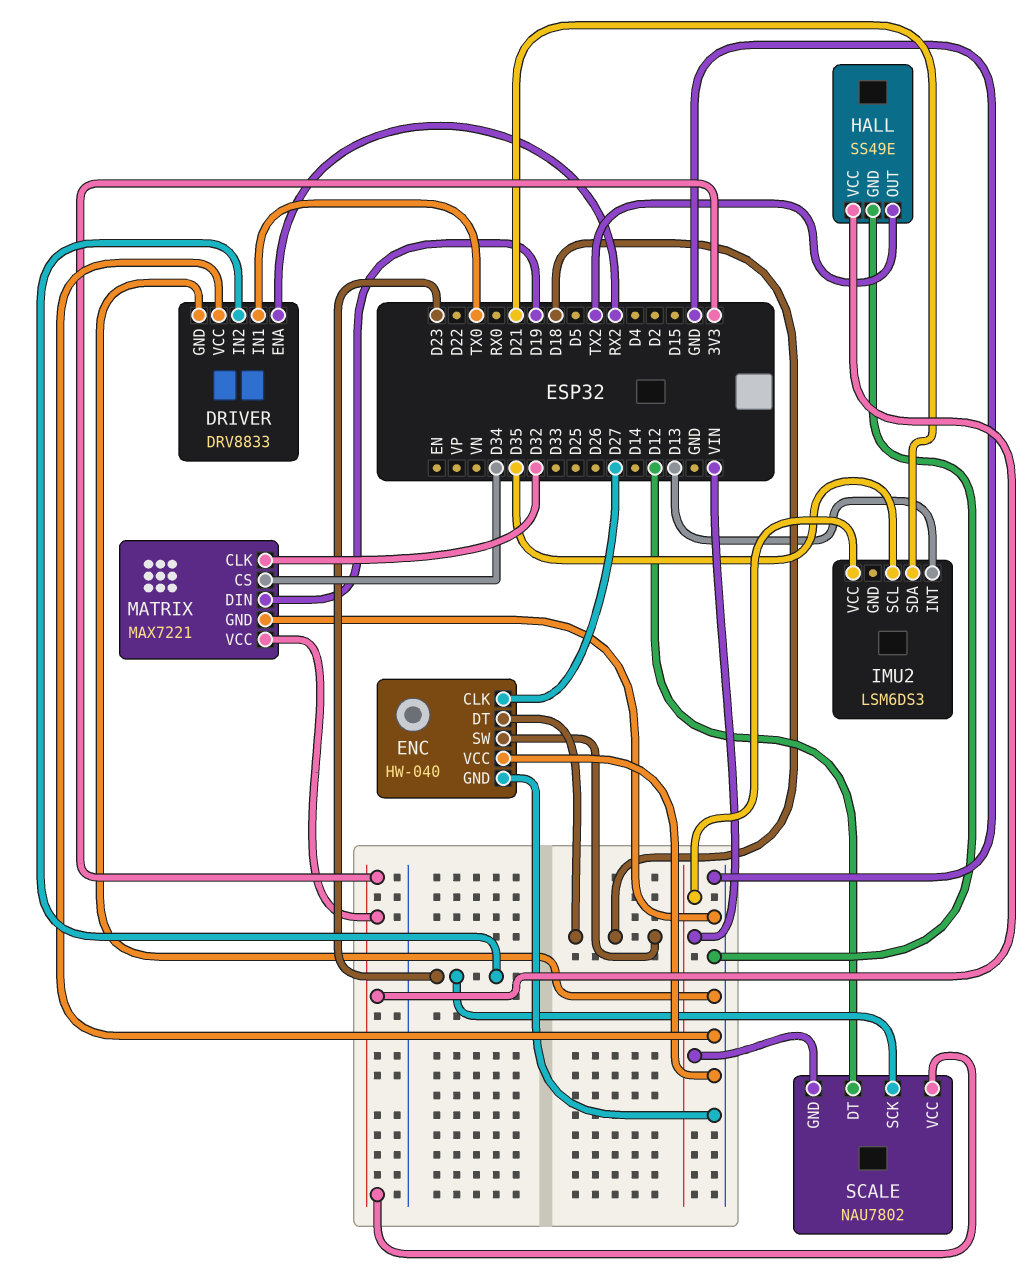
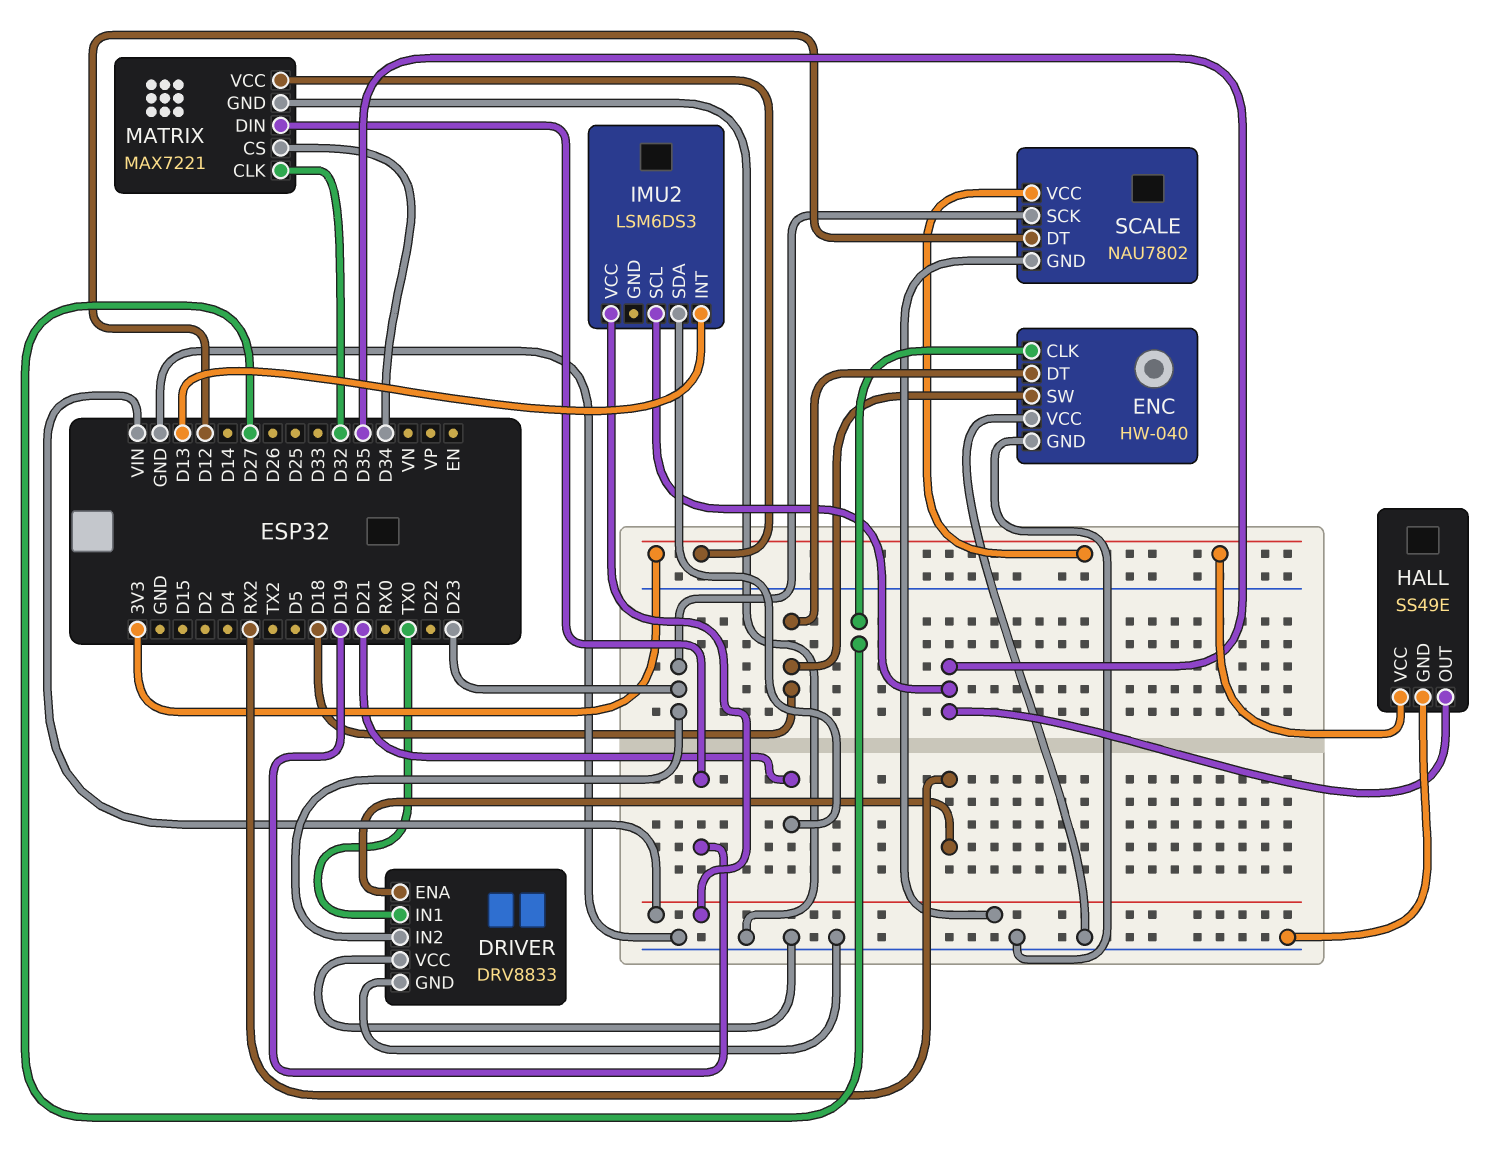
HALL pin OUT: TX2 -> D35

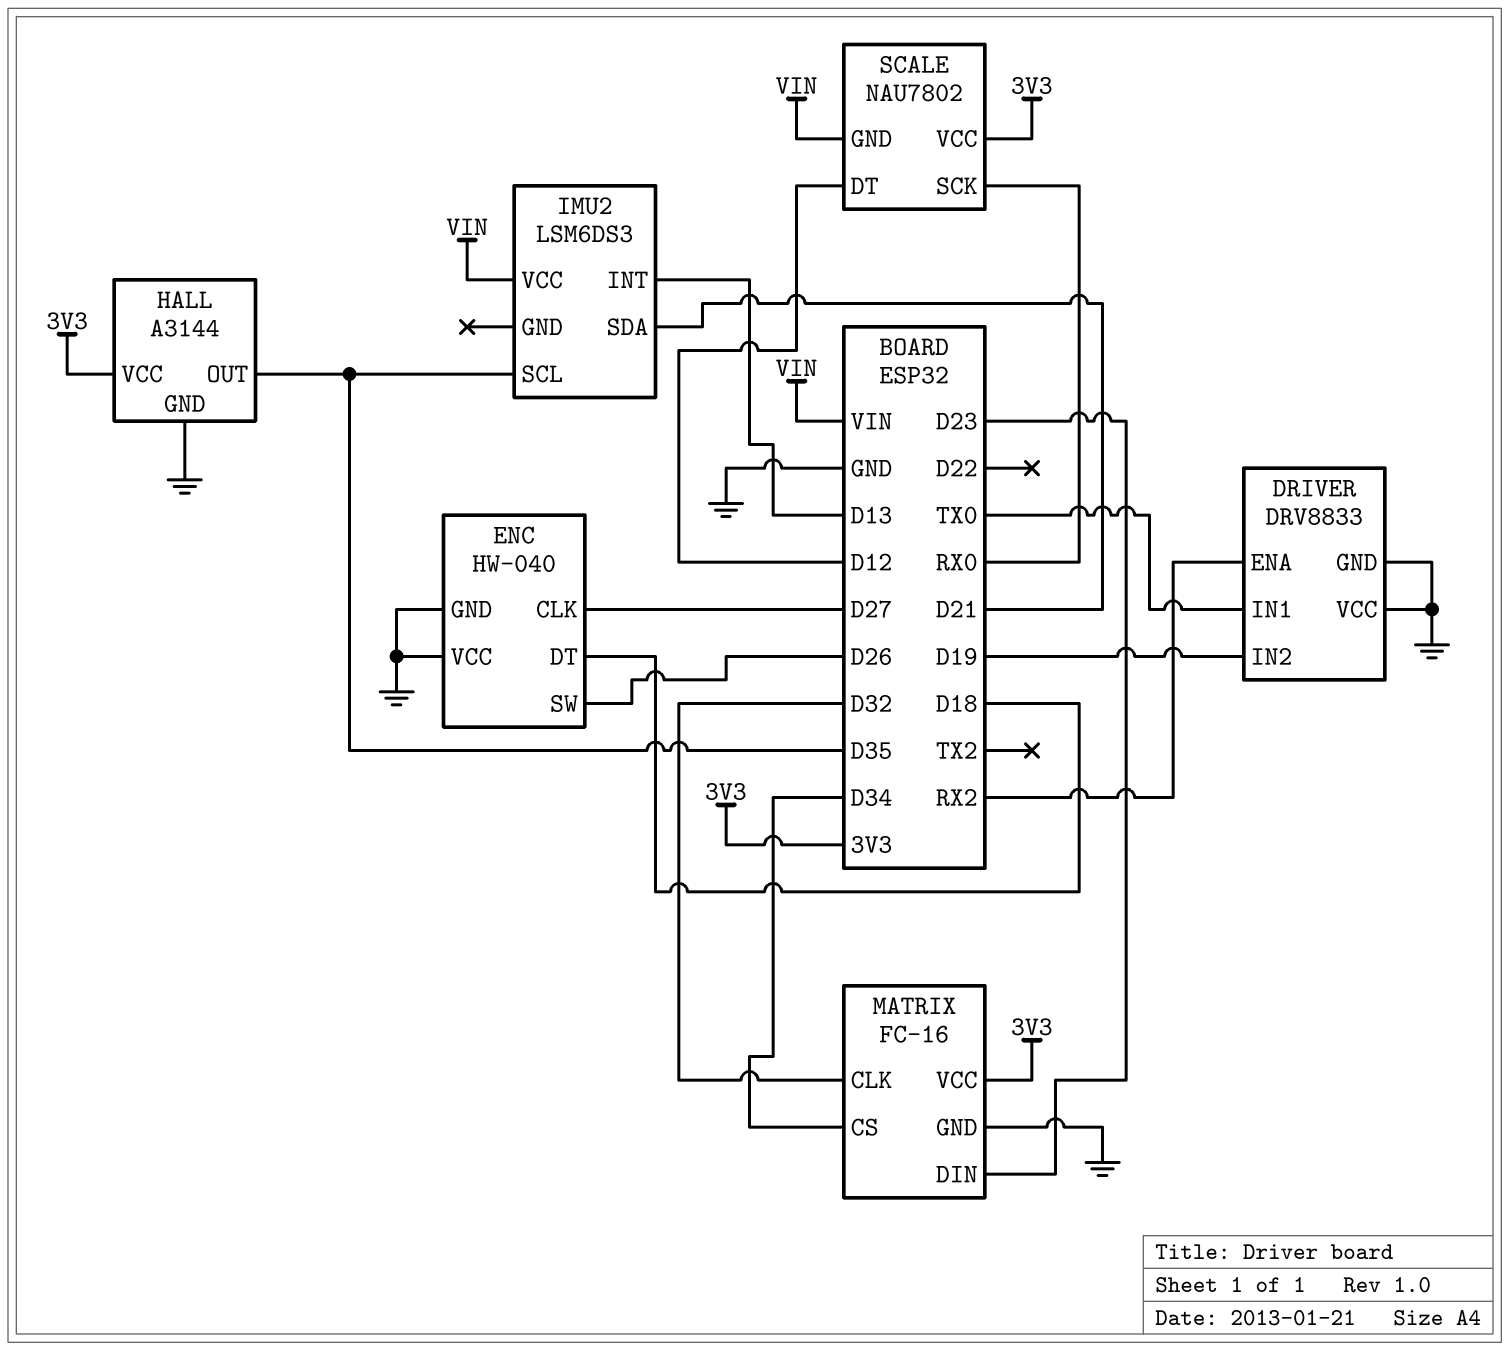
DRIVER pin IN2: D23 -> D19
ENC pin SW: D18 -> D26
HALL: SS49E -> A3144
MATRIX: MAX7221 -> FC-16
MATRIX pin DIN: D19 -> D23
SCALE pin SCK: D23 -> RX0

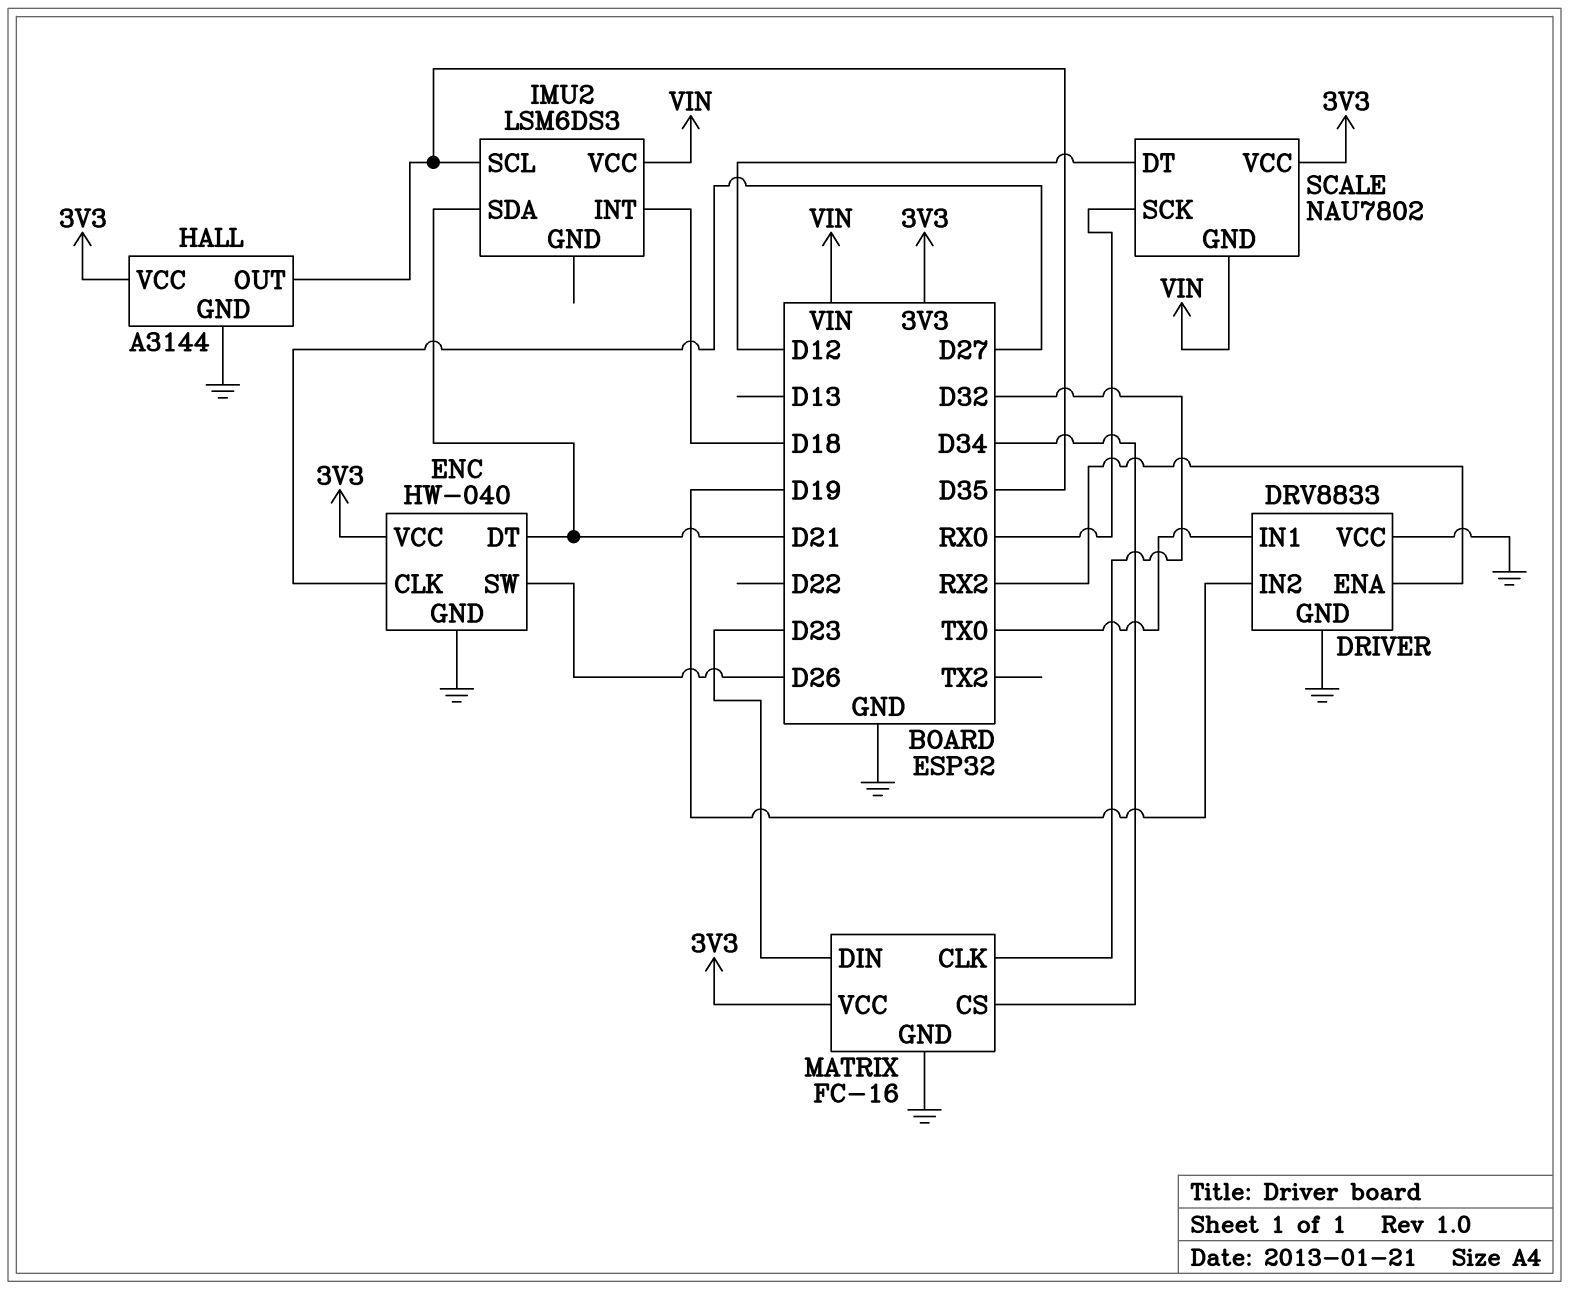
ENC pin DT: D18 -> D21
ENC pin VCC: GND -> 3V3
IMU2 pin INT: D13 -> D18

